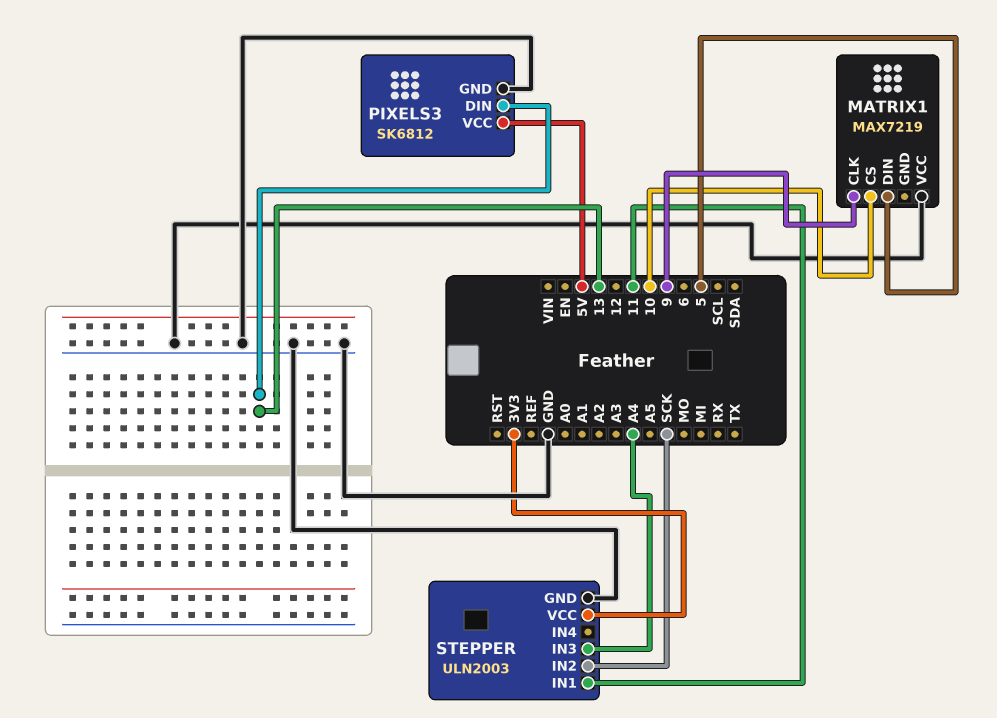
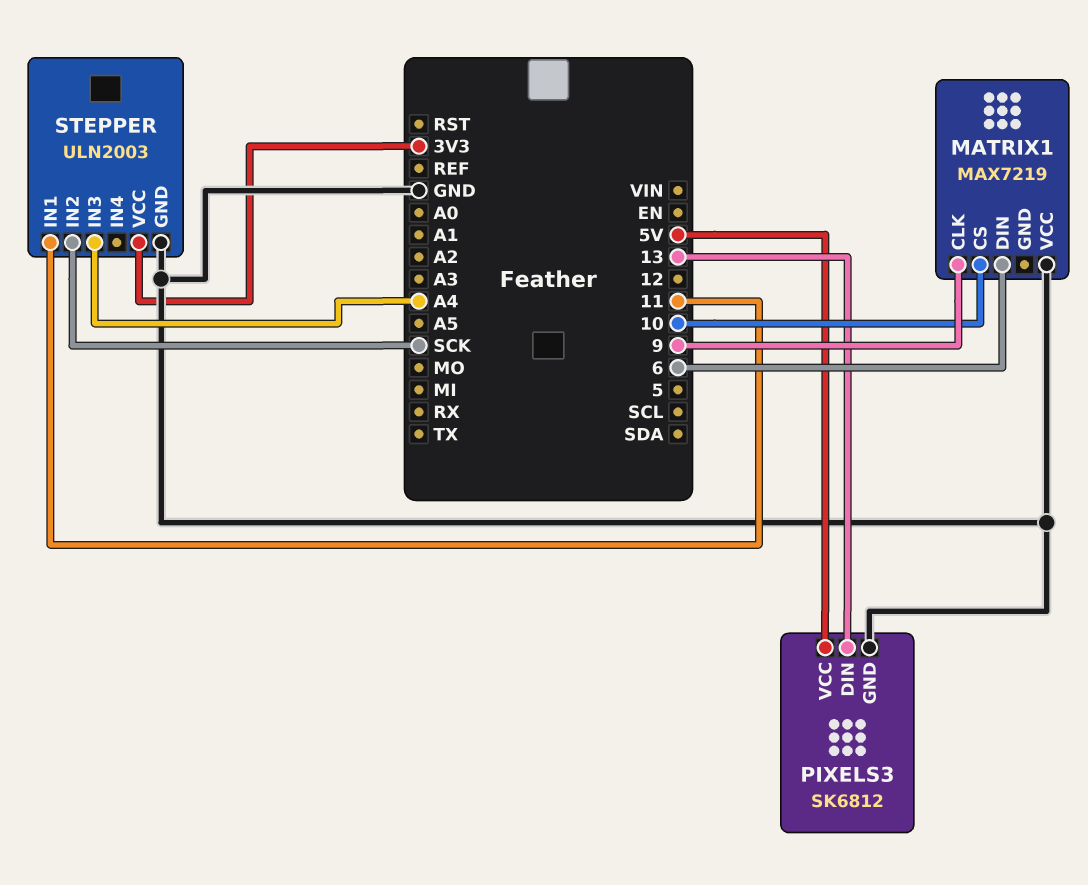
MATRIX1 pin DIN: 5 -> 6

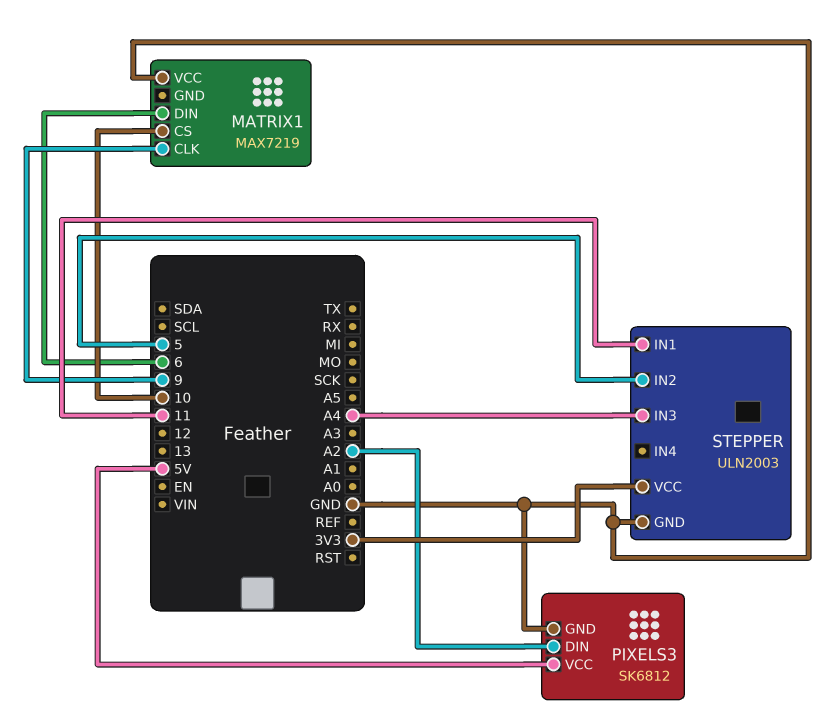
PIXELS3 pin DIN: 13 -> A2
STEPPER pin IN2: SCK -> 5

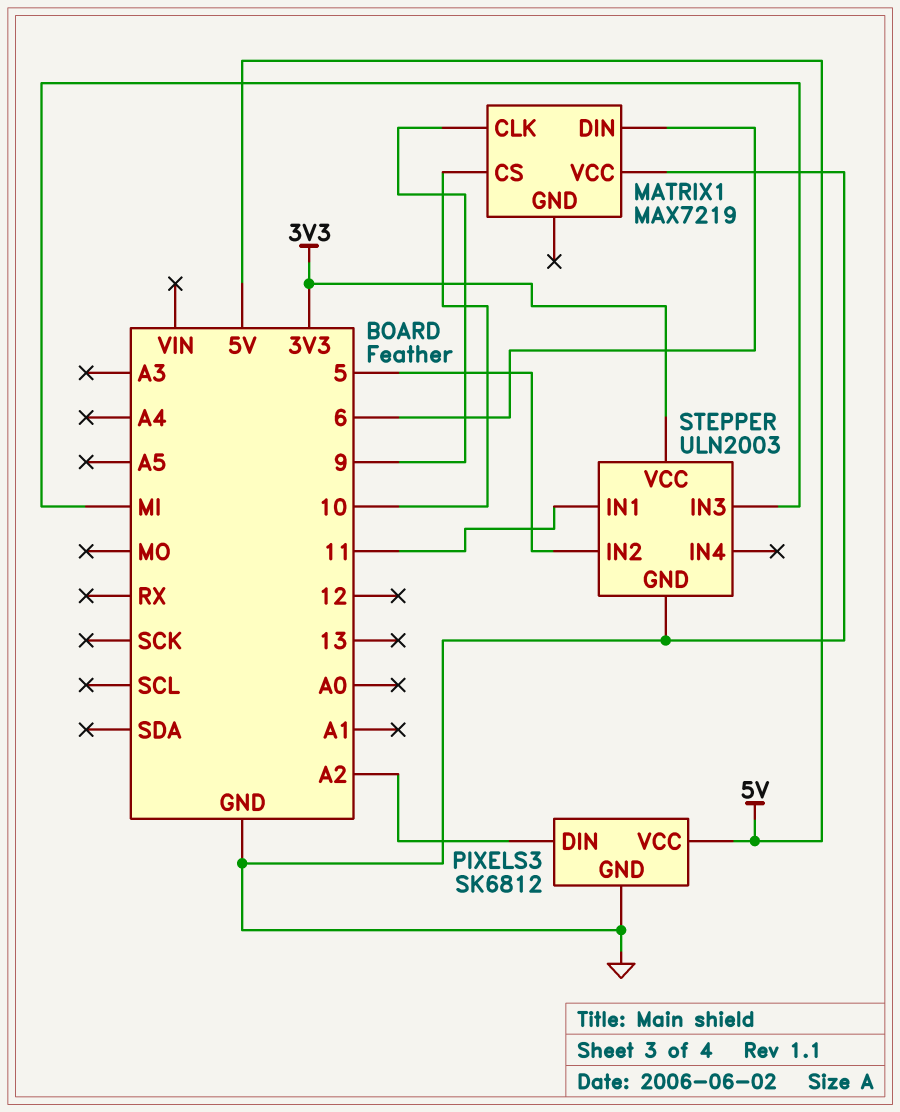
STEPPER pin IN3: A4 -> MI

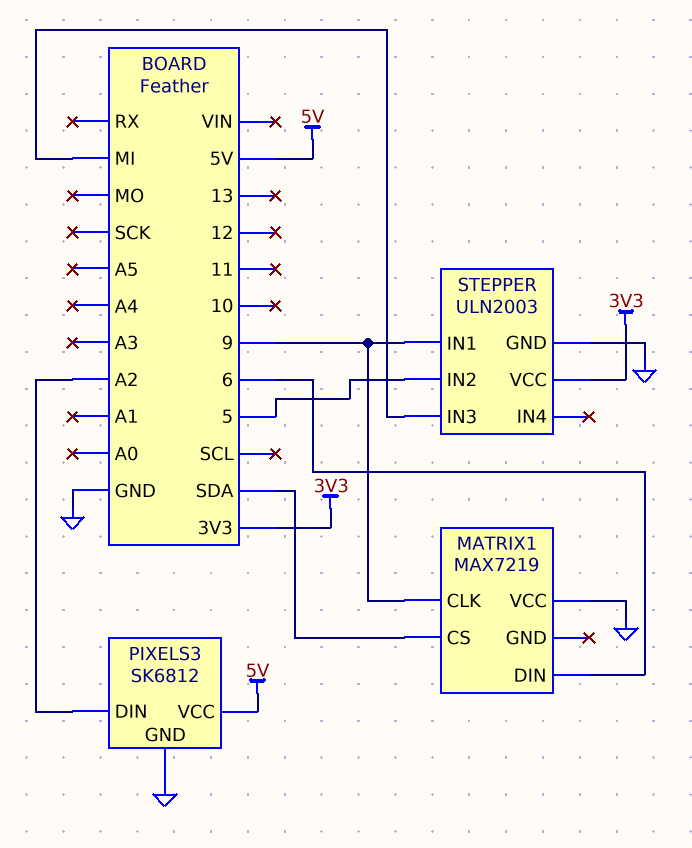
MATRIX1 pin CS: 10 -> SDA
STEPPER pin IN1: 11 -> 9

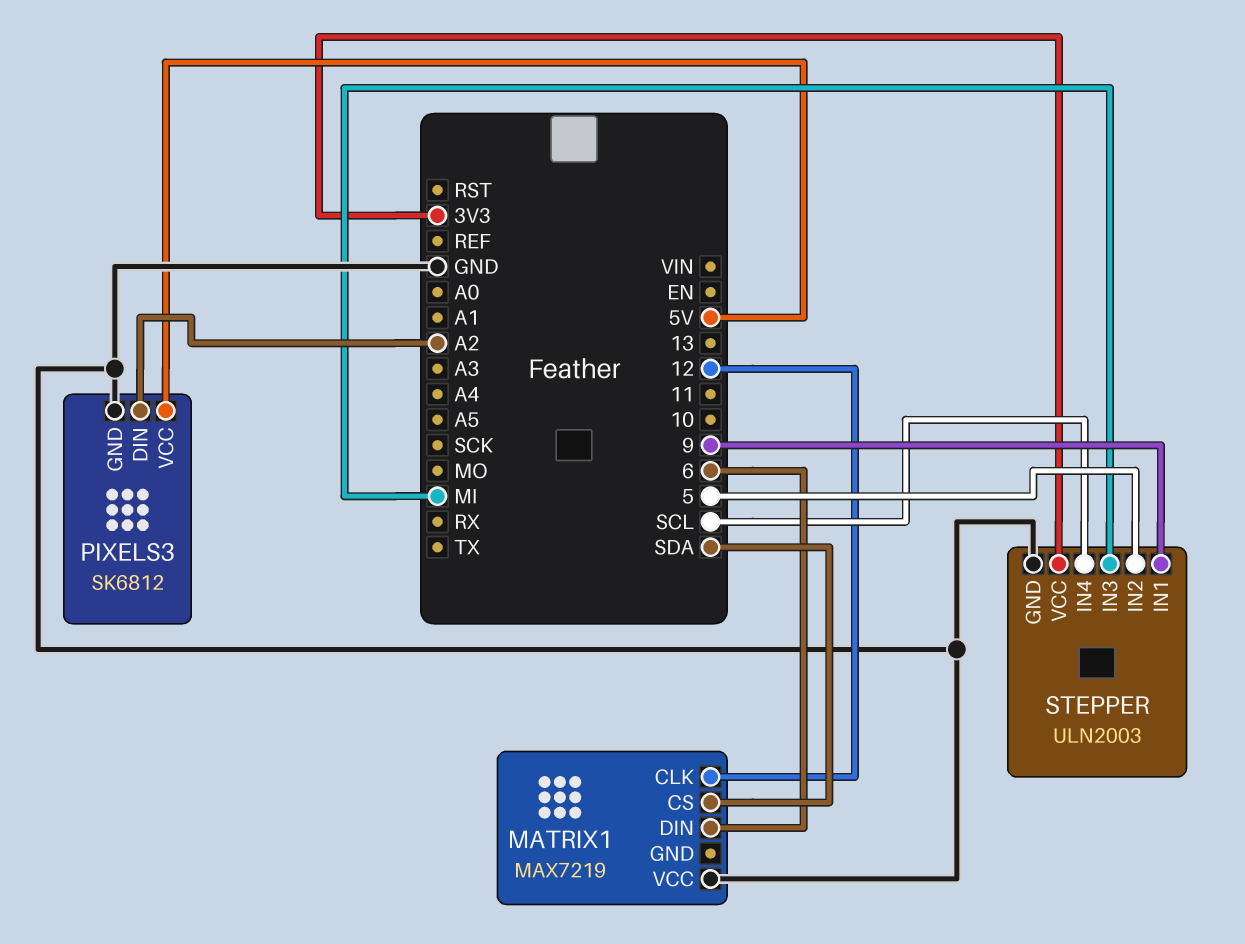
MATRIX1 pin CLK: 9 -> 12
STEPPER pin IN4: none -> SCL

